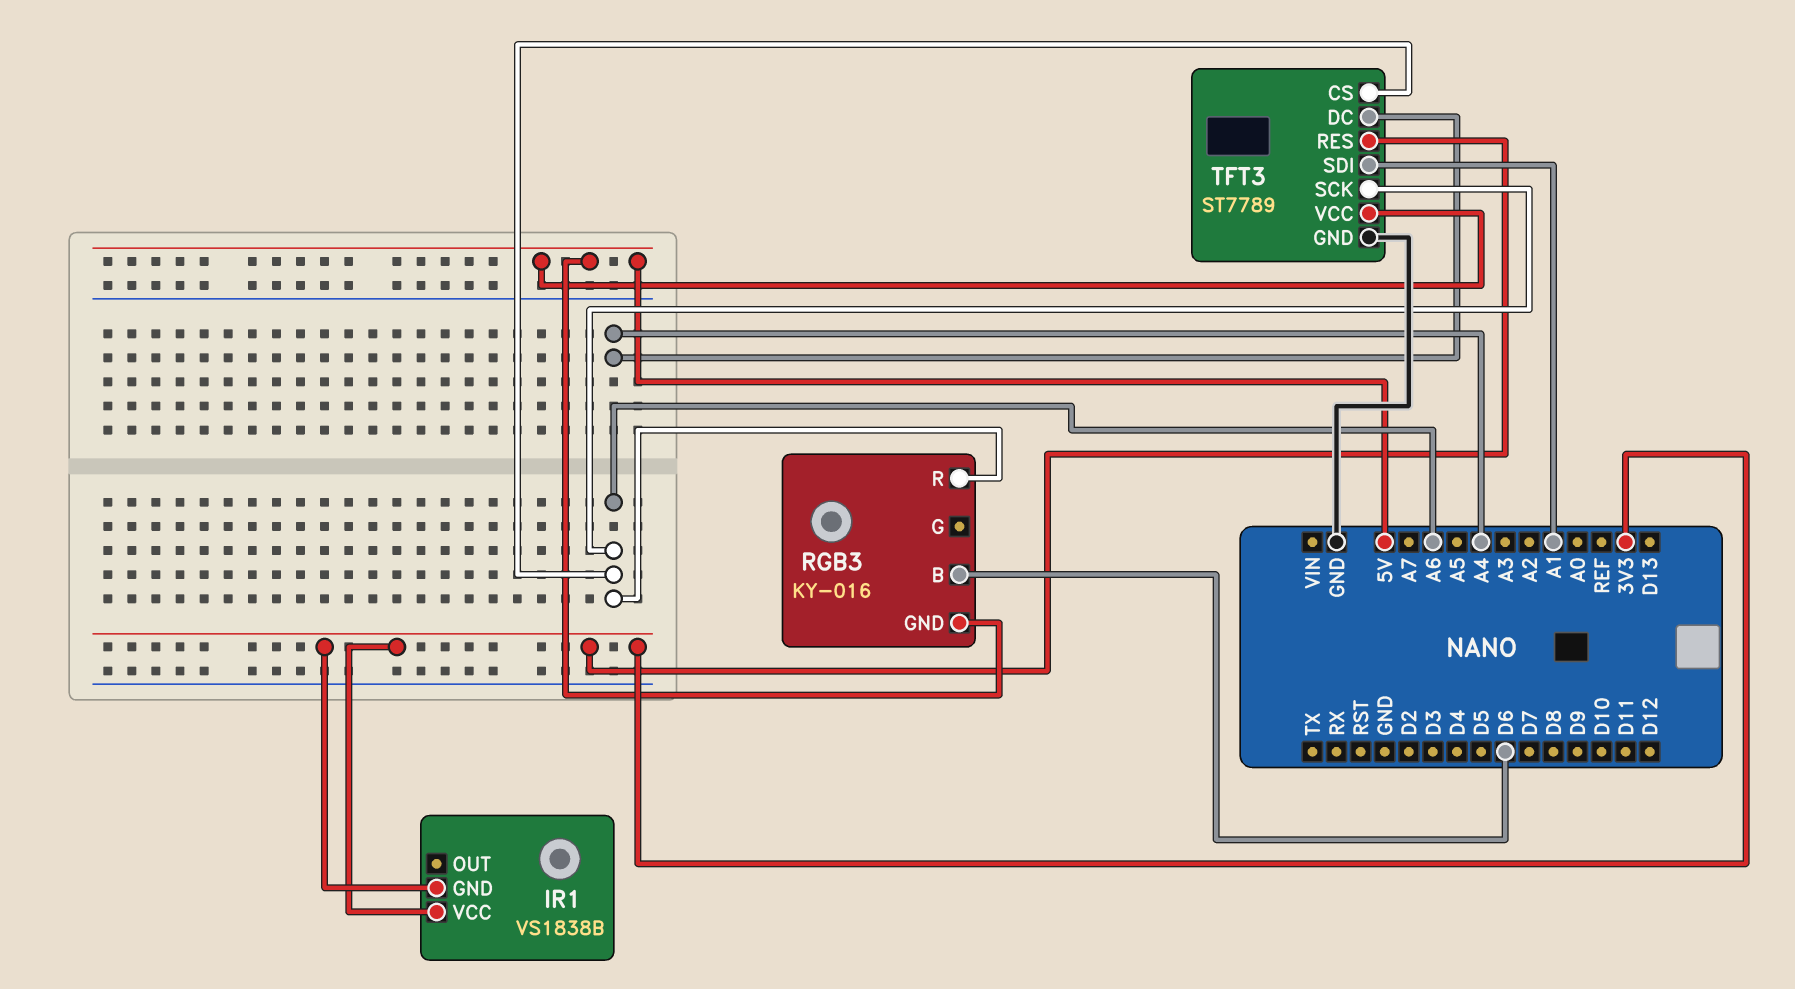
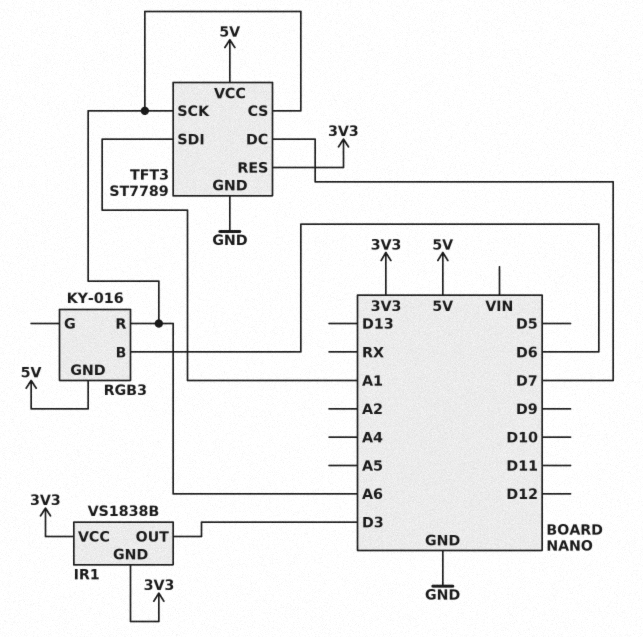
IR1 pin OUT: none -> D3
TFT3 pin DC: A4 -> D7

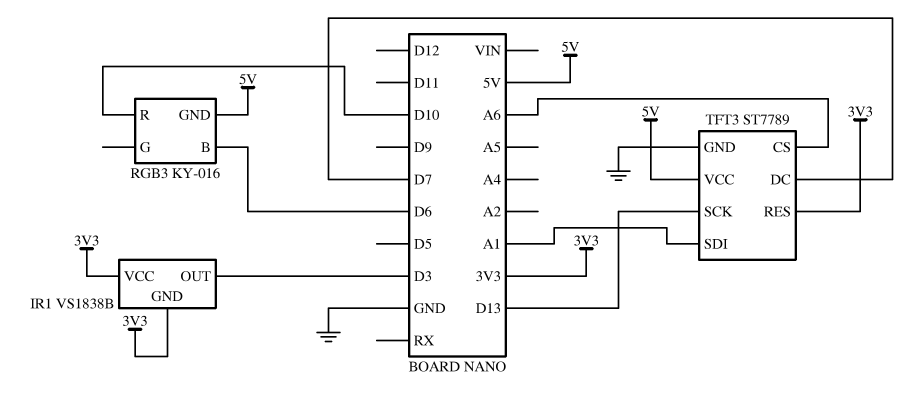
RGB3 pin R: A6 -> D10
TFT3 pin SCK: A6 -> D13

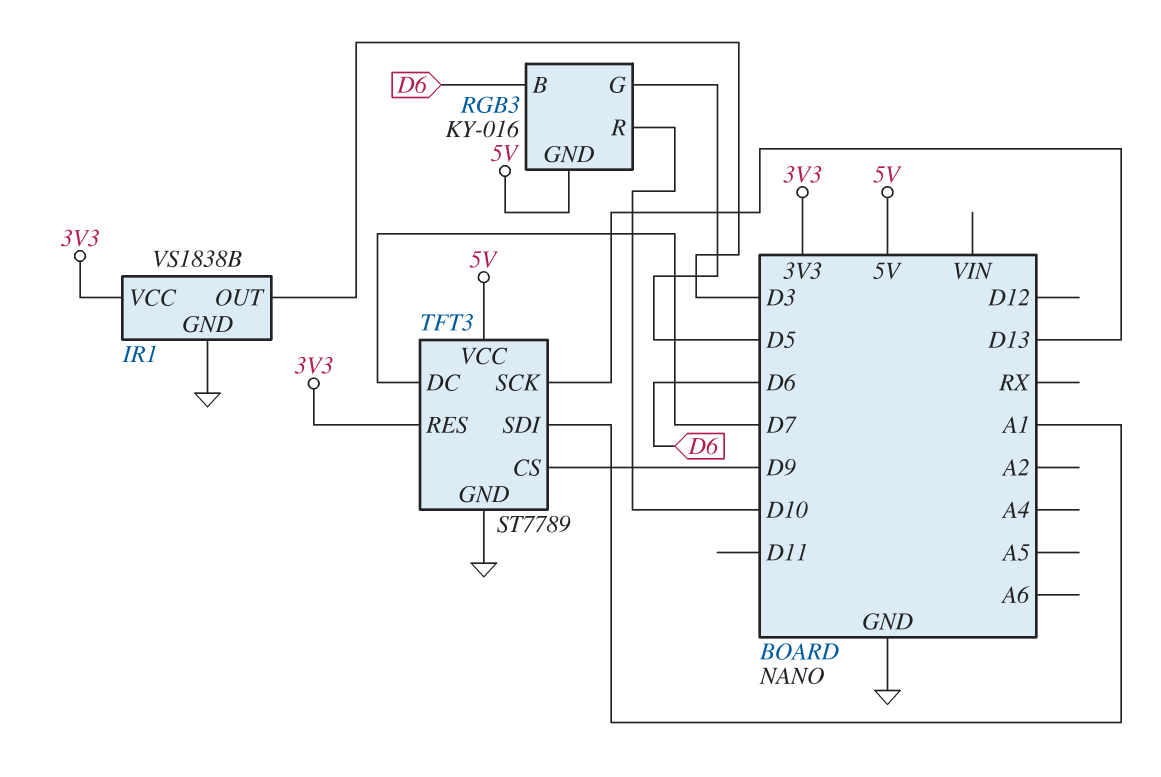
IR1 pin GND: 3V3 -> GND
RGB3 pin G: none -> D5
TFT3 pin CS: A6 -> D9

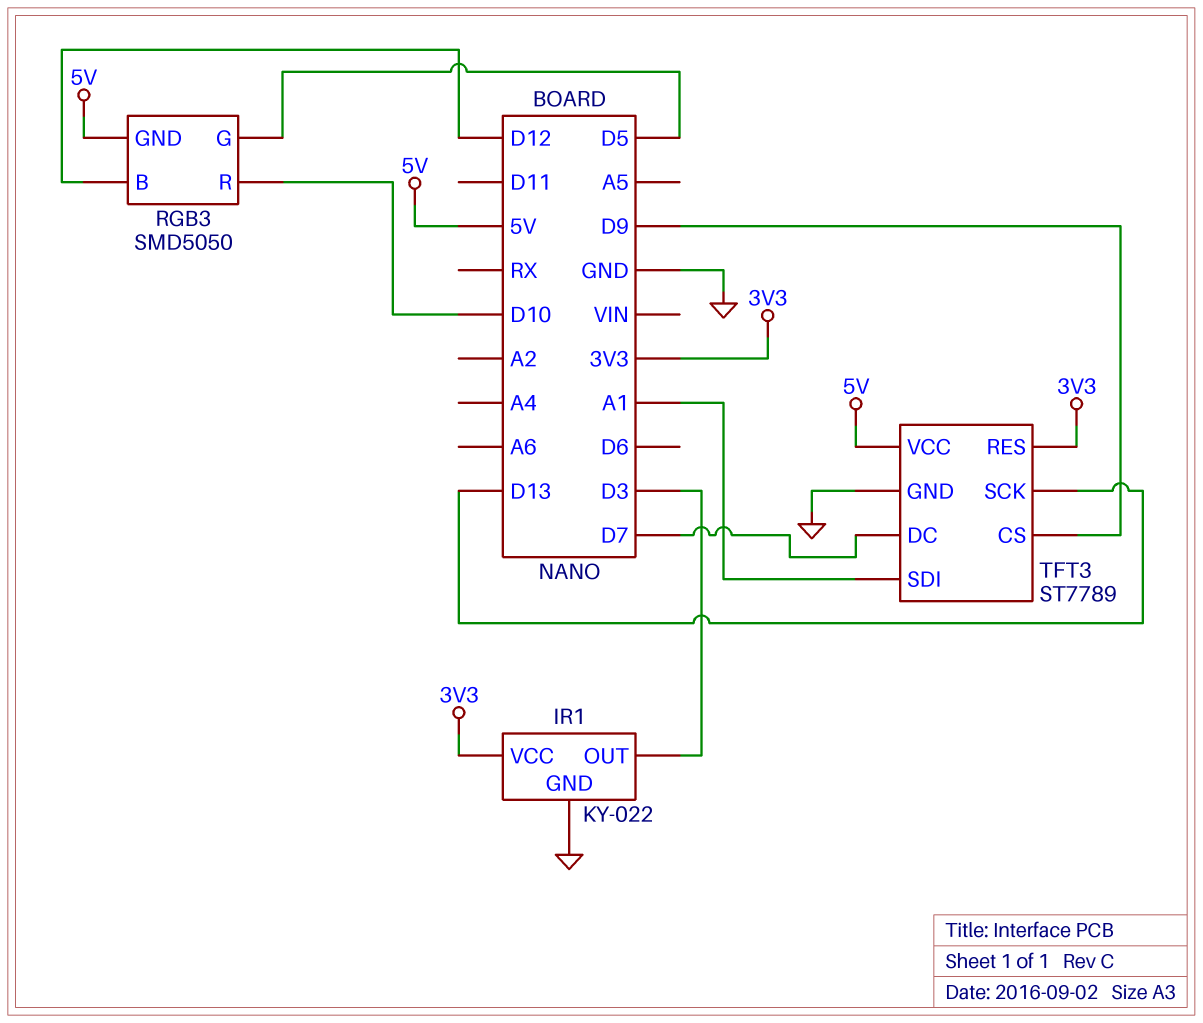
IR1: VS1838B -> KY-022
RGB3: KY-016 -> SMD5050
RGB3 pin B: D6 -> D12

